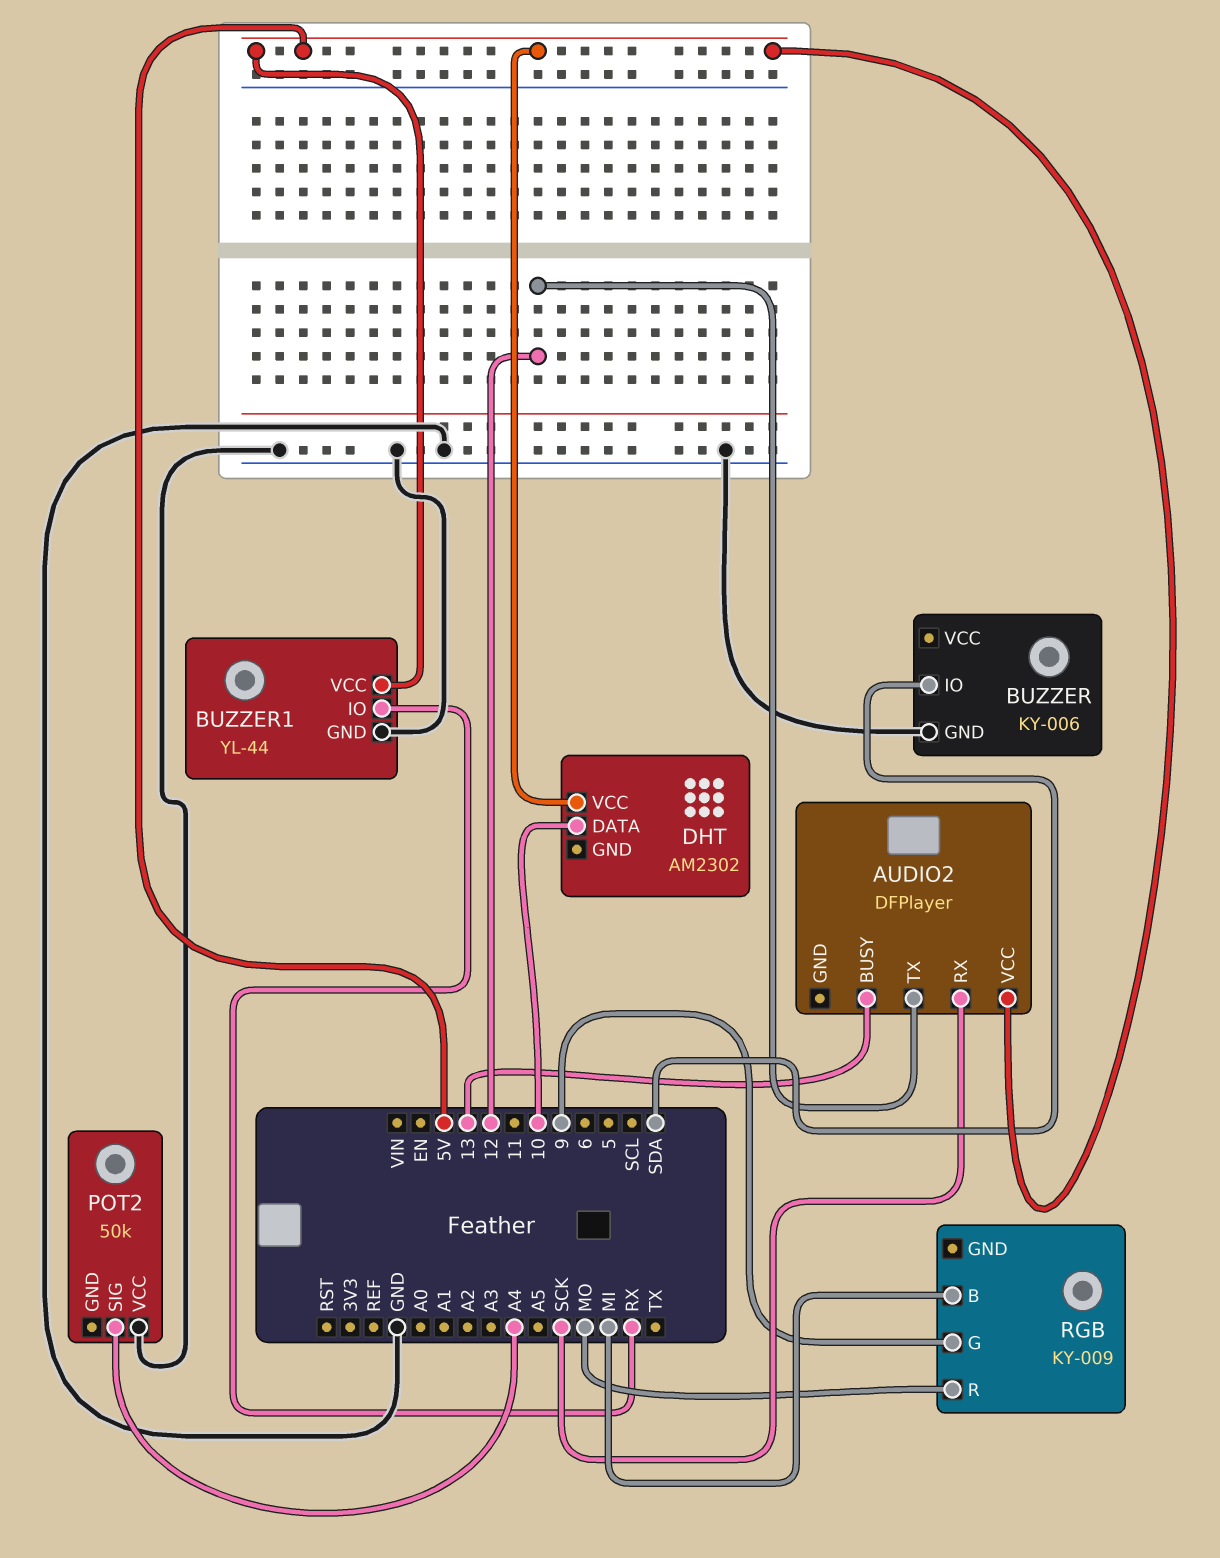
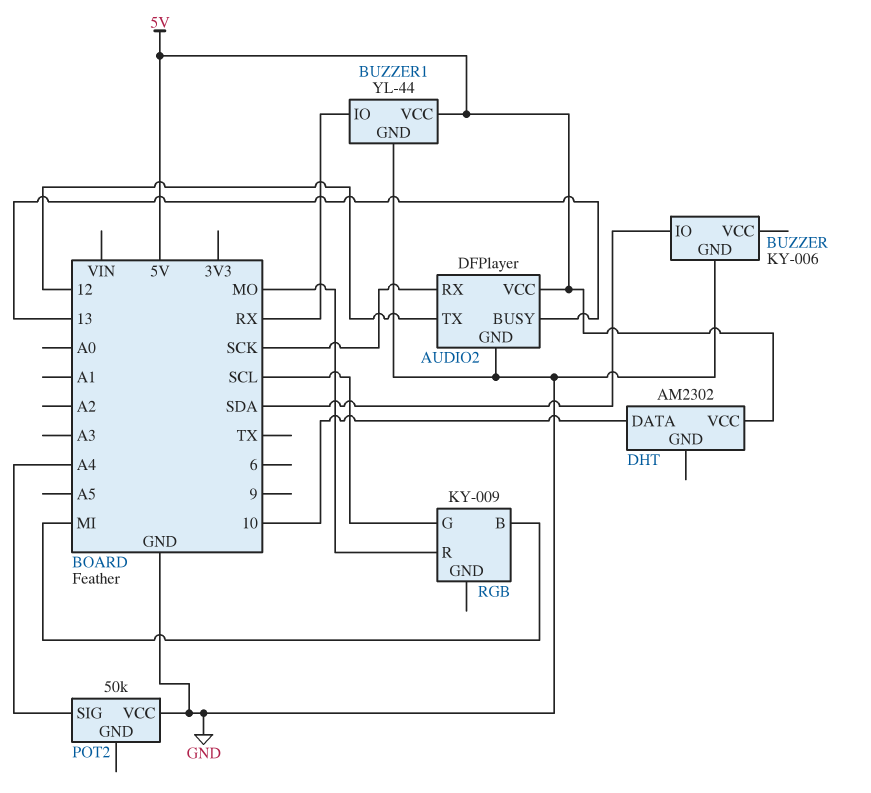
AUDIO2 pin GND: none -> GND
RGB pin G: 9 -> SCL

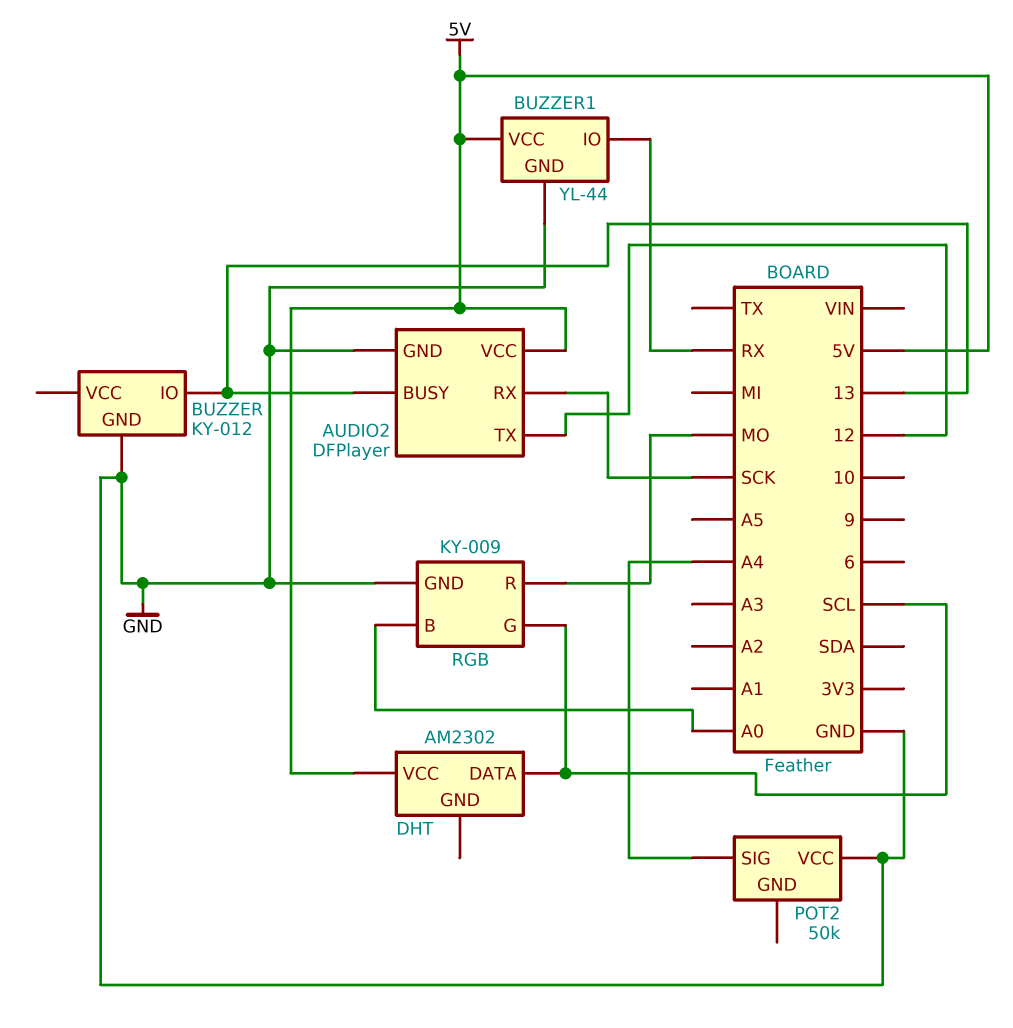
BUZZER: KY-006 -> KY-012
BUZZER pin IO: SDA -> 13
DHT pin DATA: 10 -> SCL
RGB pin B: MI -> A0
RGB pin GND: none -> GND

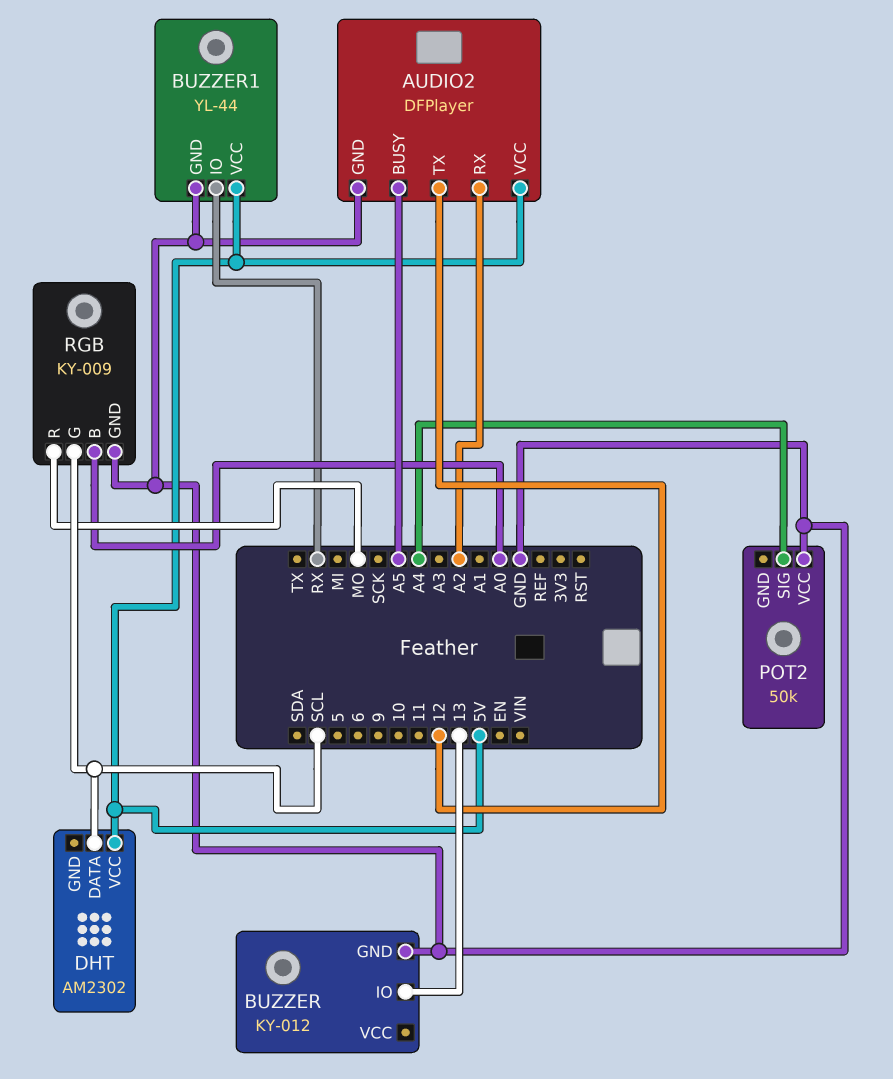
AUDIO2 pin BUSY: 13 -> A5
AUDIO2 pin RX: SCK -> A2

